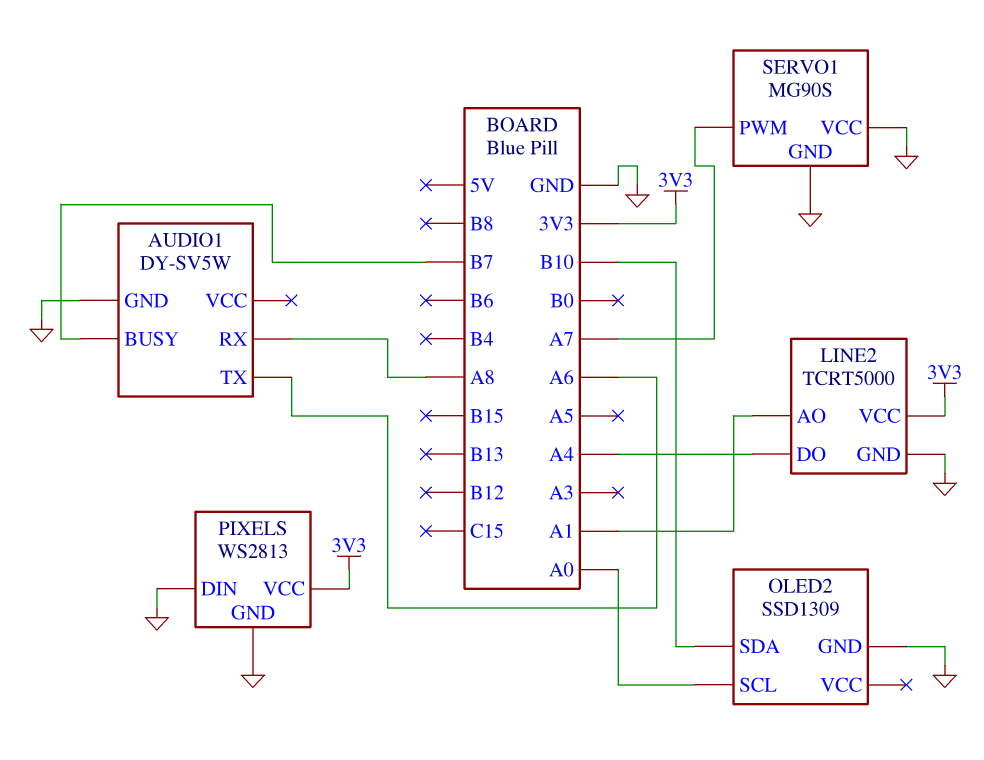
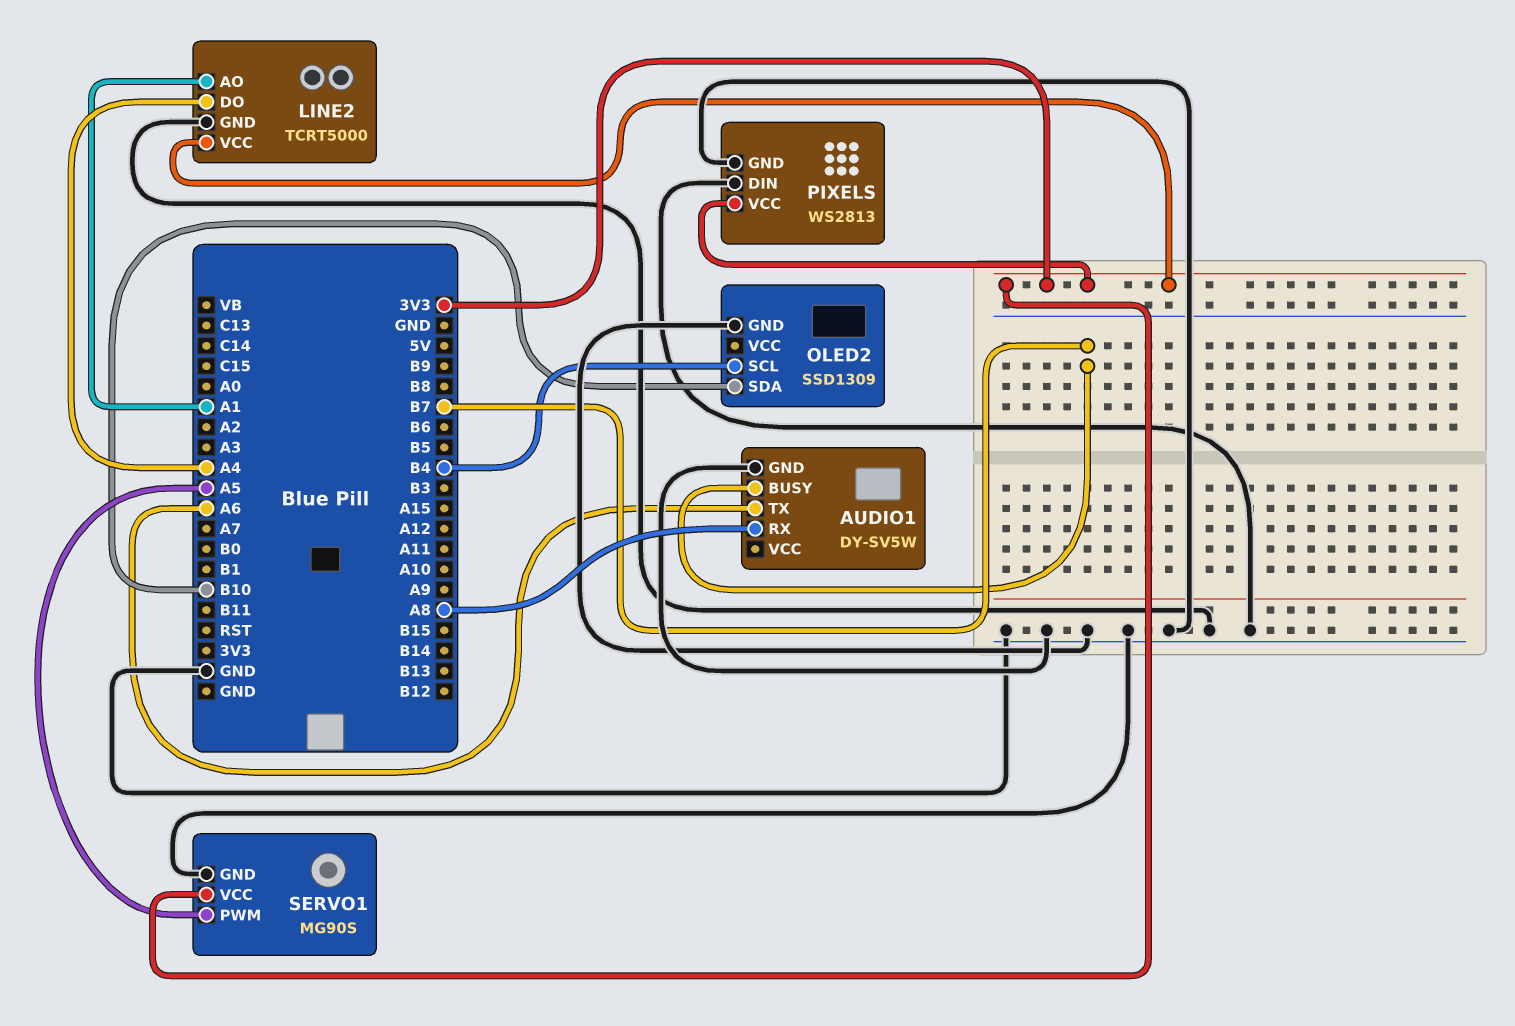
OLED2 pin SCL: A0 -> B4
SERVO1 pin PWM: A7 -> A5
SERVO1 pin VCC: GND -> 3V3

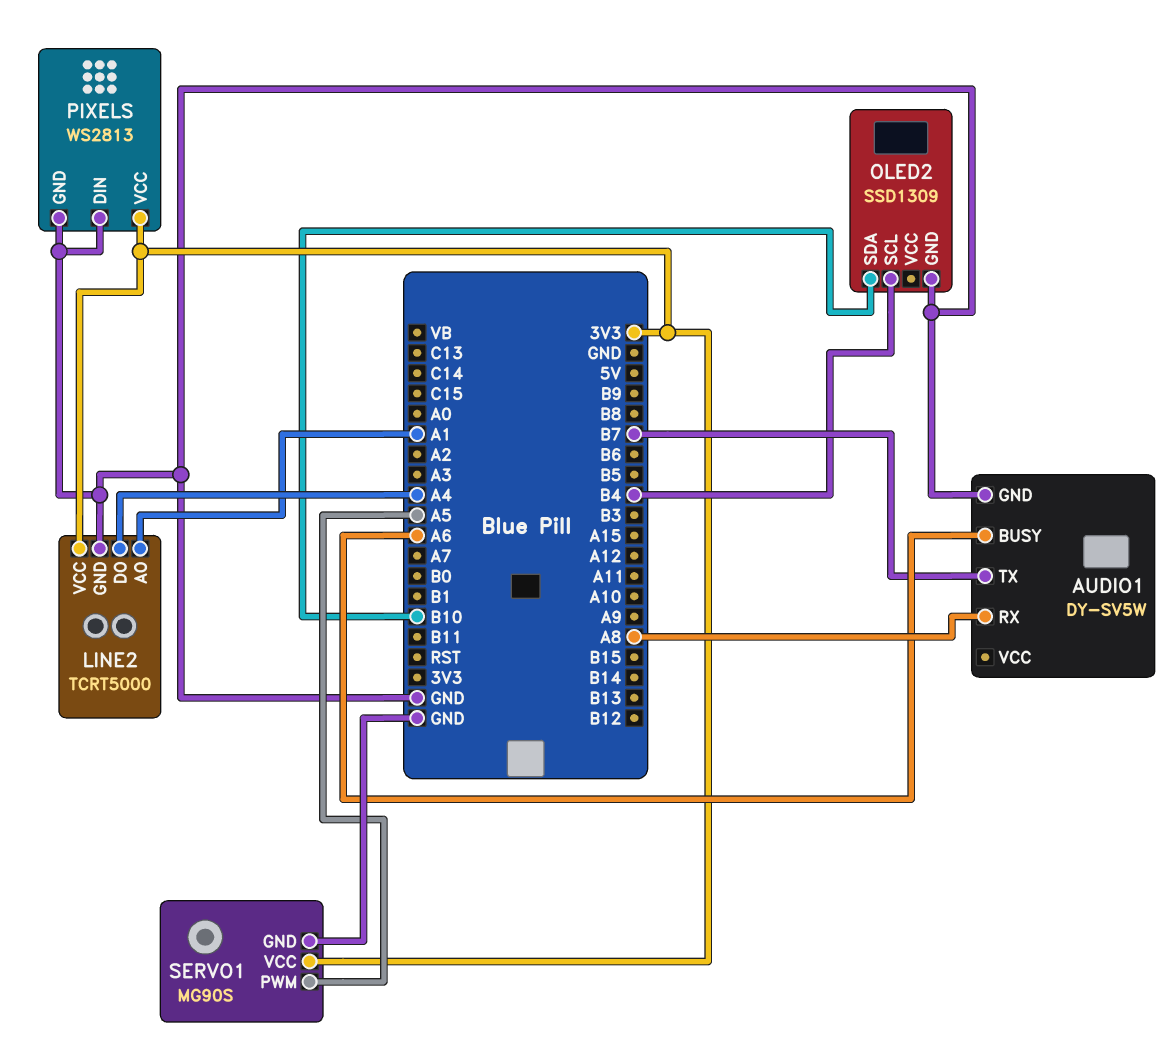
AUDIO1 pin BUSY: B7 -> A6
AUDIO1 pin TX: A6 -> B7

